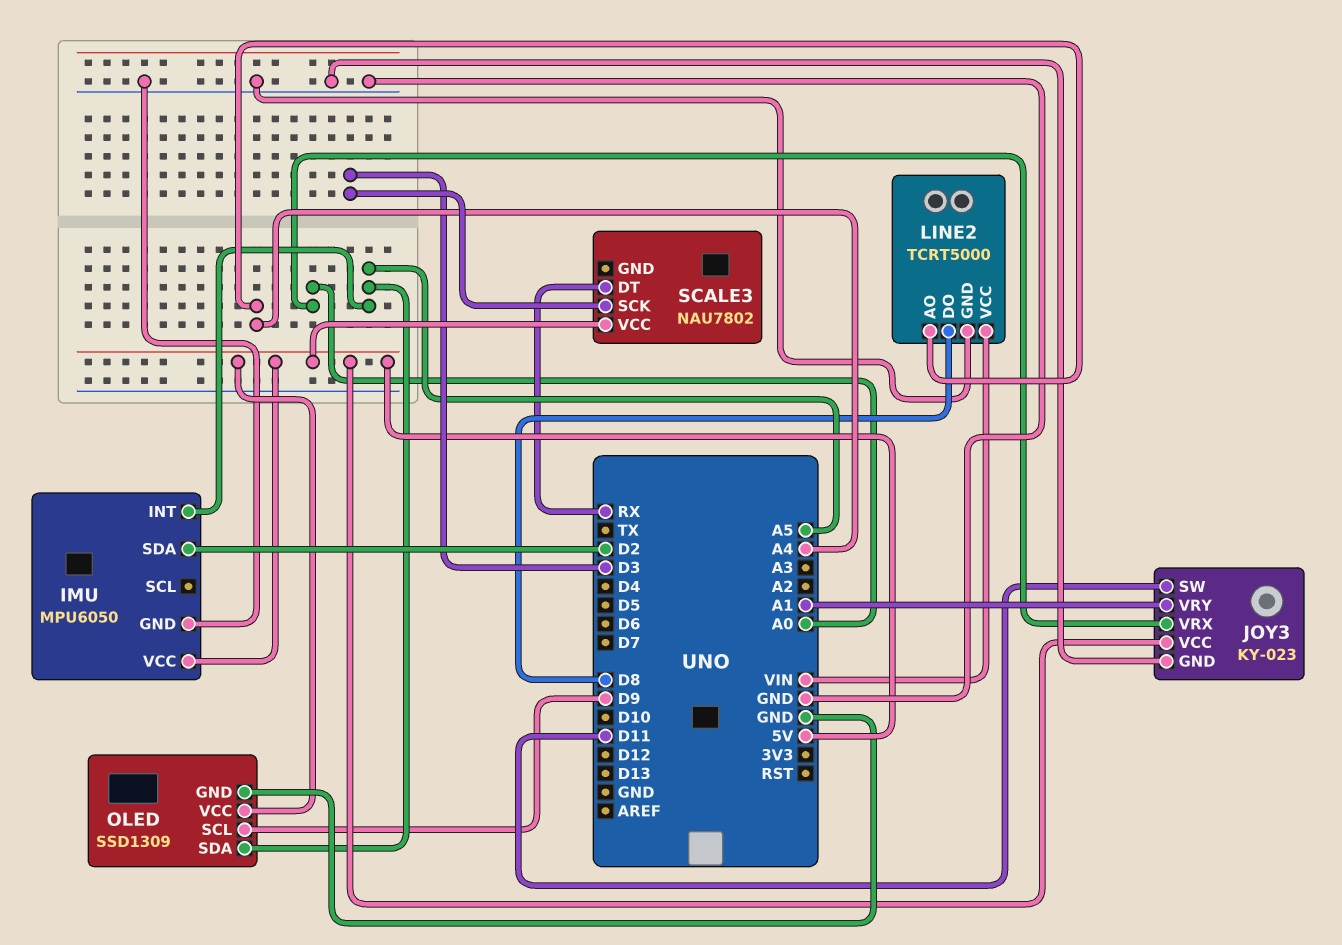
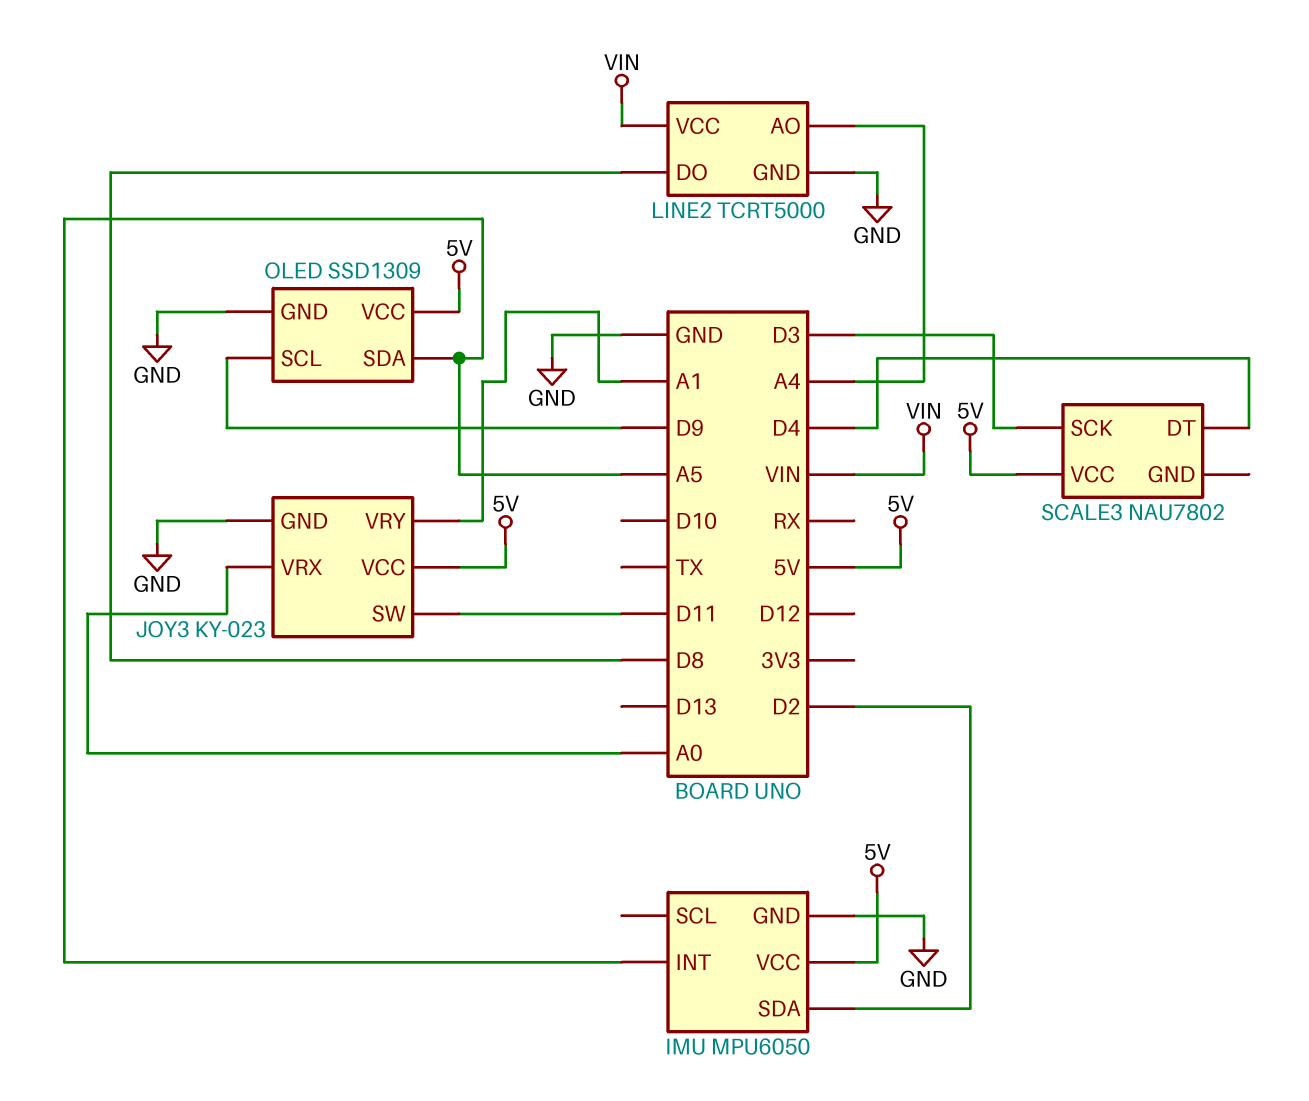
SCALE3 pin DT: RX -> D4

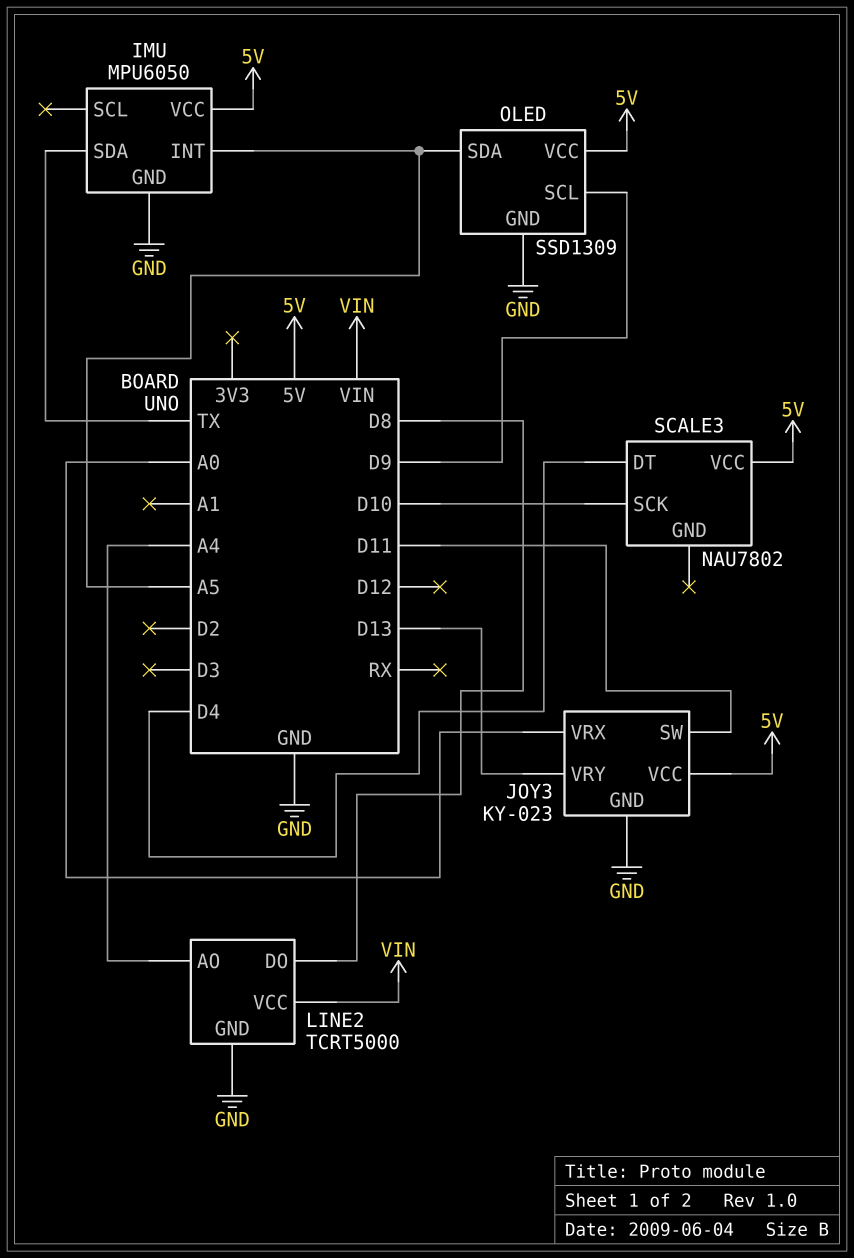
IMU pin SDA: D2 -> TX
JOY3 pin VRY: A1 -> D13
SCALE3 pin SCK: D3 -> D10

